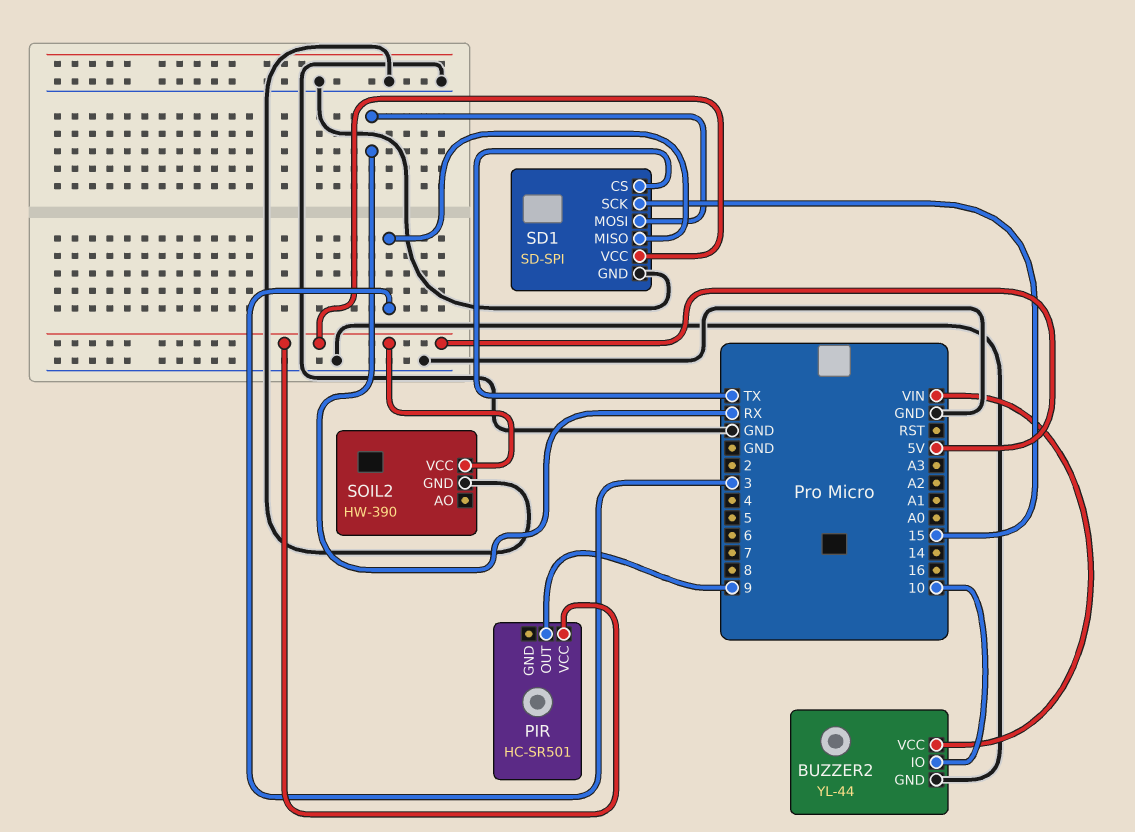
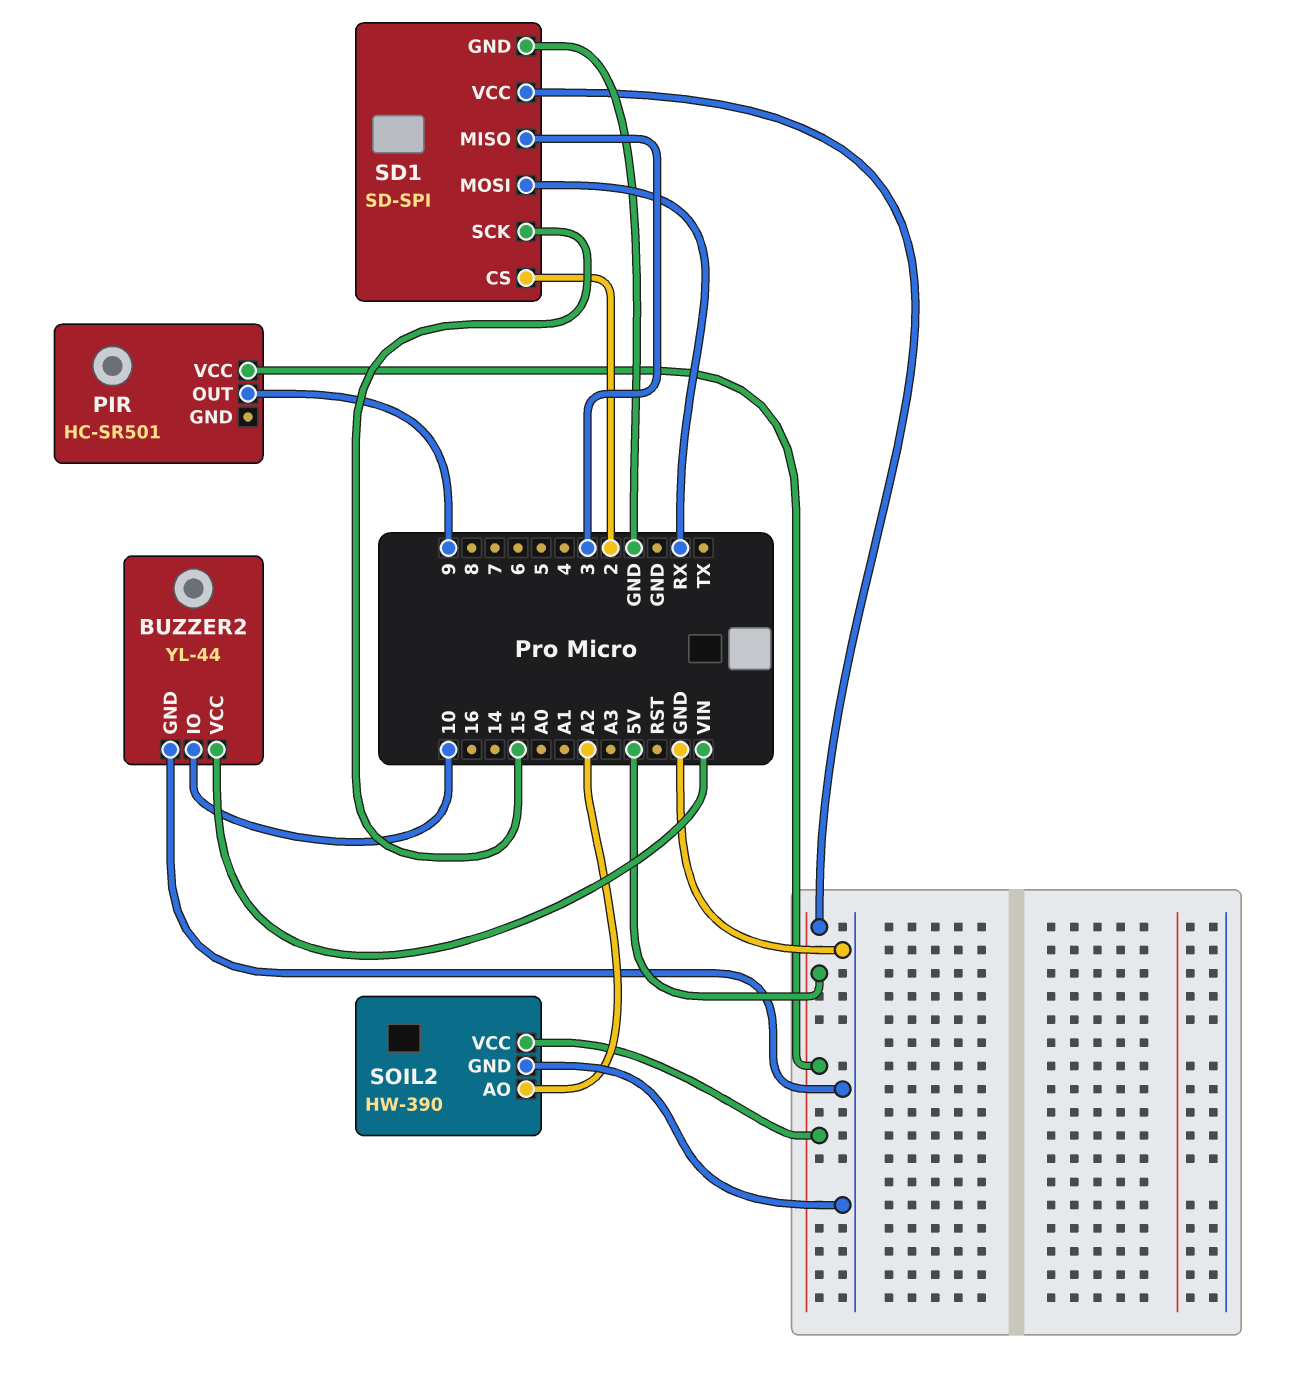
SD1 pin CS: TX -> 2
SOIL2 pin AO: none -> A2

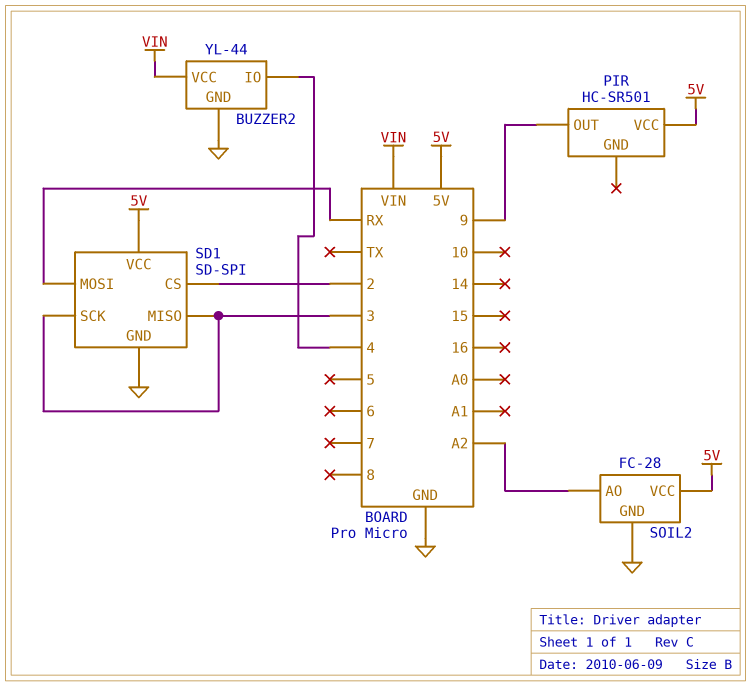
BUZZER2 pin IO: 10 -> 4
SD1 pin SCK: 15 -> 3
SOIL2: HW-390 -> FC-28

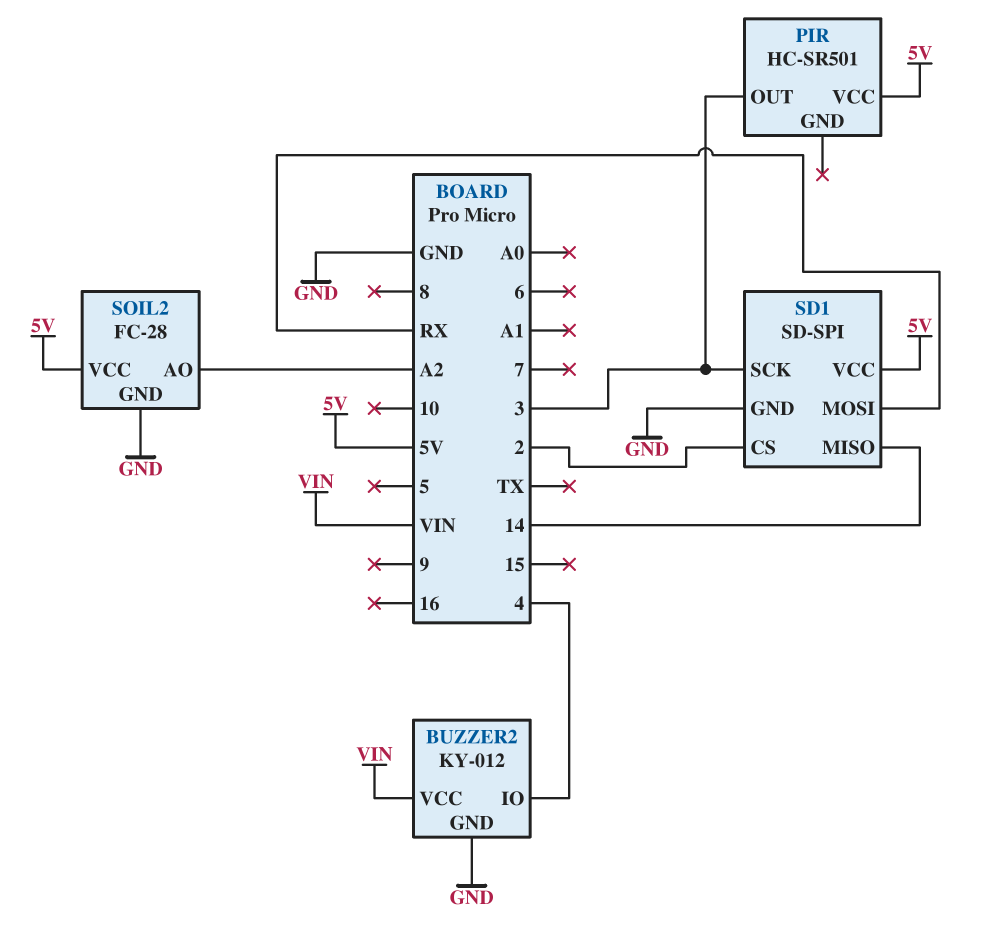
BUZZER2: YL-44 -> KY-012
PIR pin OUT: 9 -> 3
SD1 pin MISO: 3 -> 14

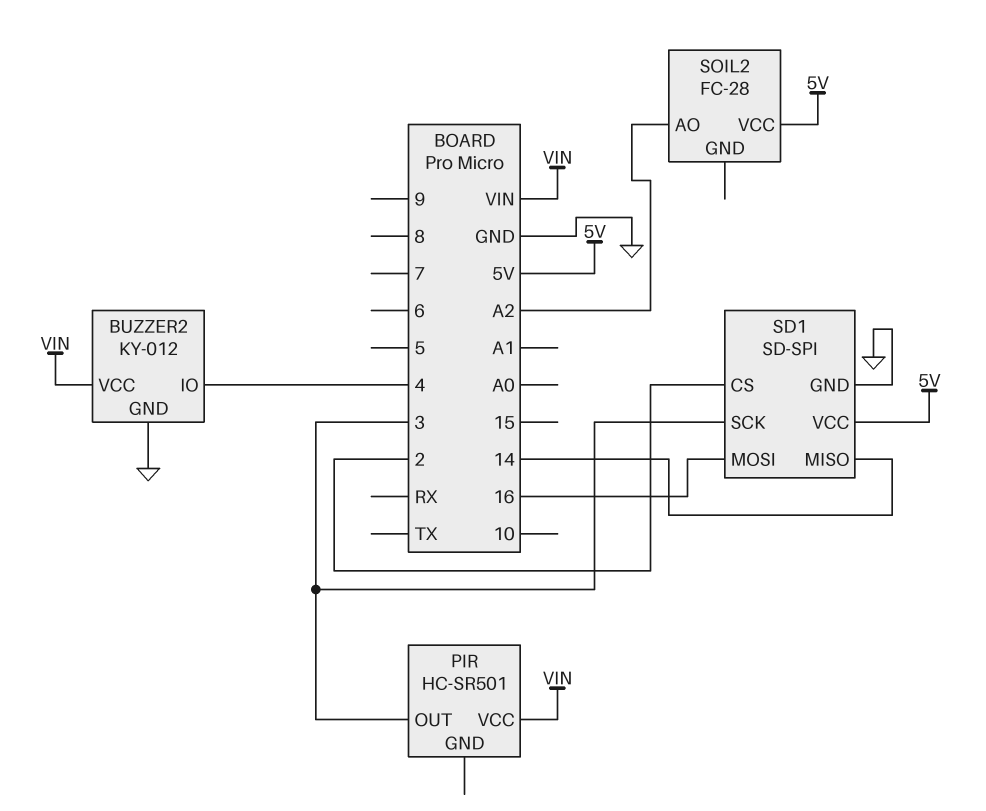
PIR pin VCC: 5V -> VIN
SD1 pin MOSI: RX -> 16
SOIL2 pin GND: GND -> none

